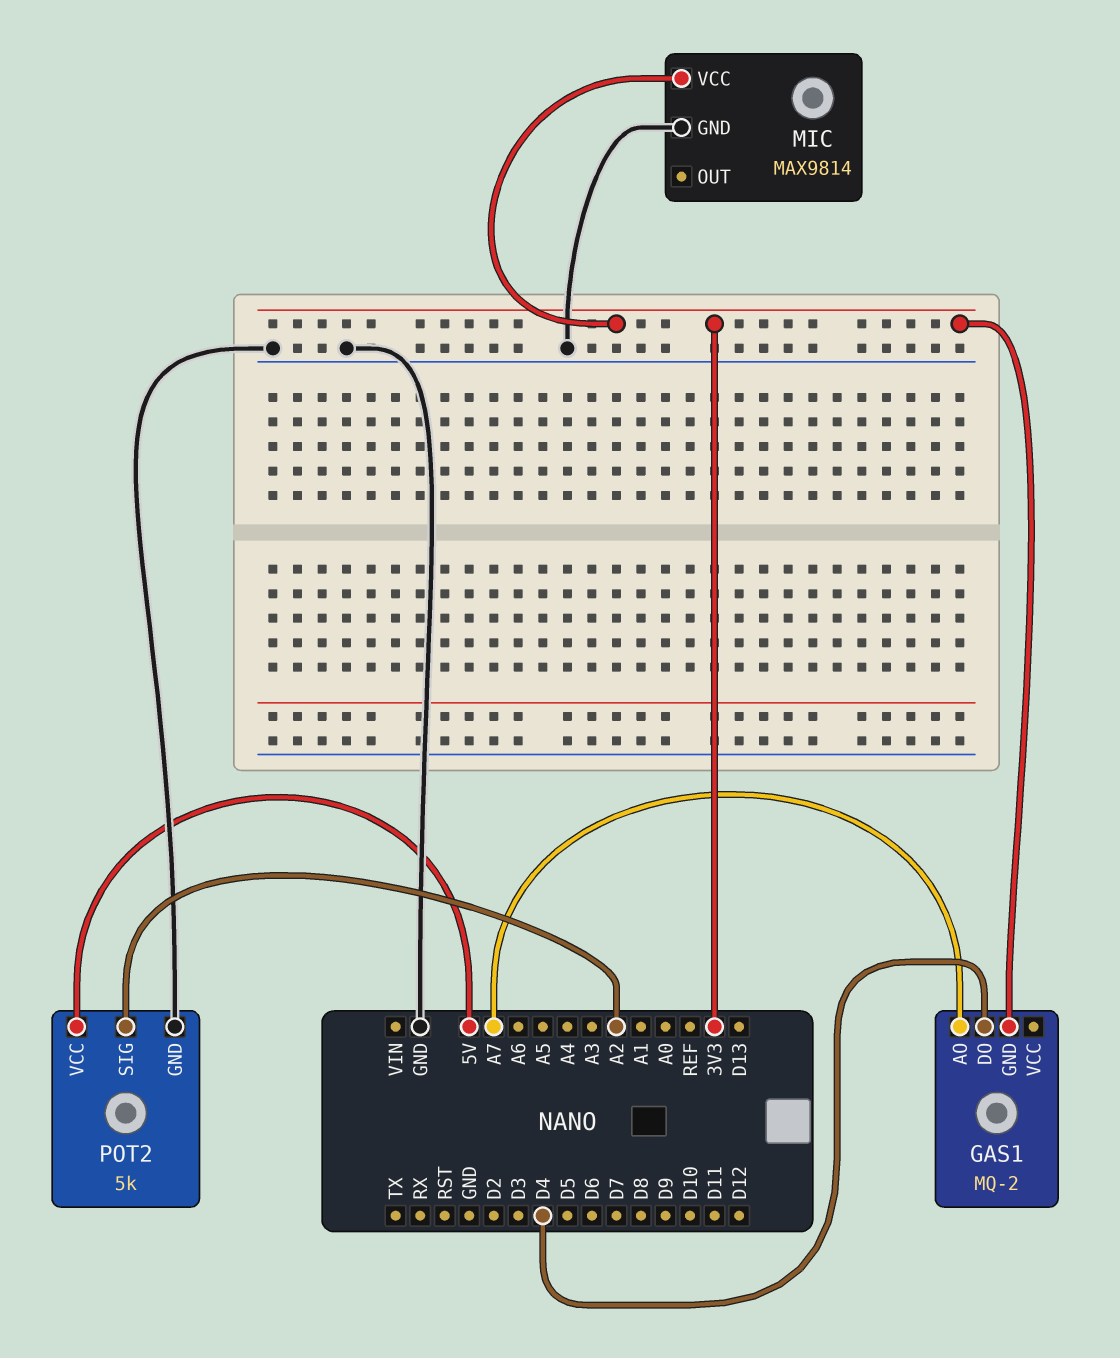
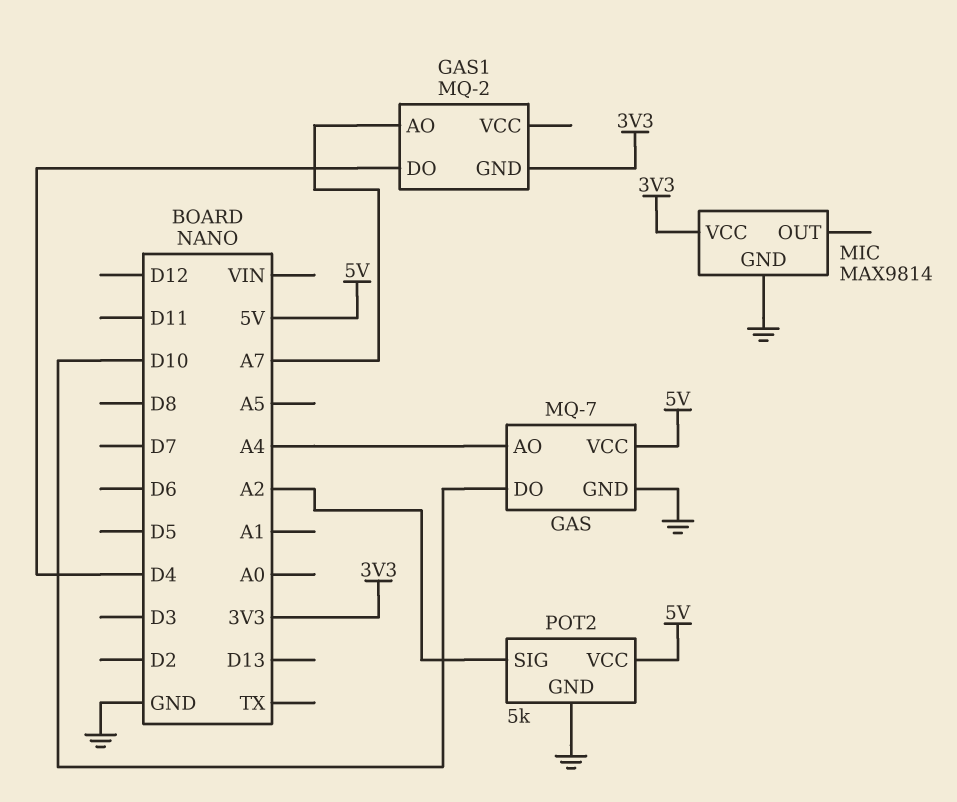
GAS: none -> MQ-7
GAS pin AO: none -> A4
GAS pin DO: none -> D10
GAS pin GND: none -> GND
GAS pin VCC: none -> 5V

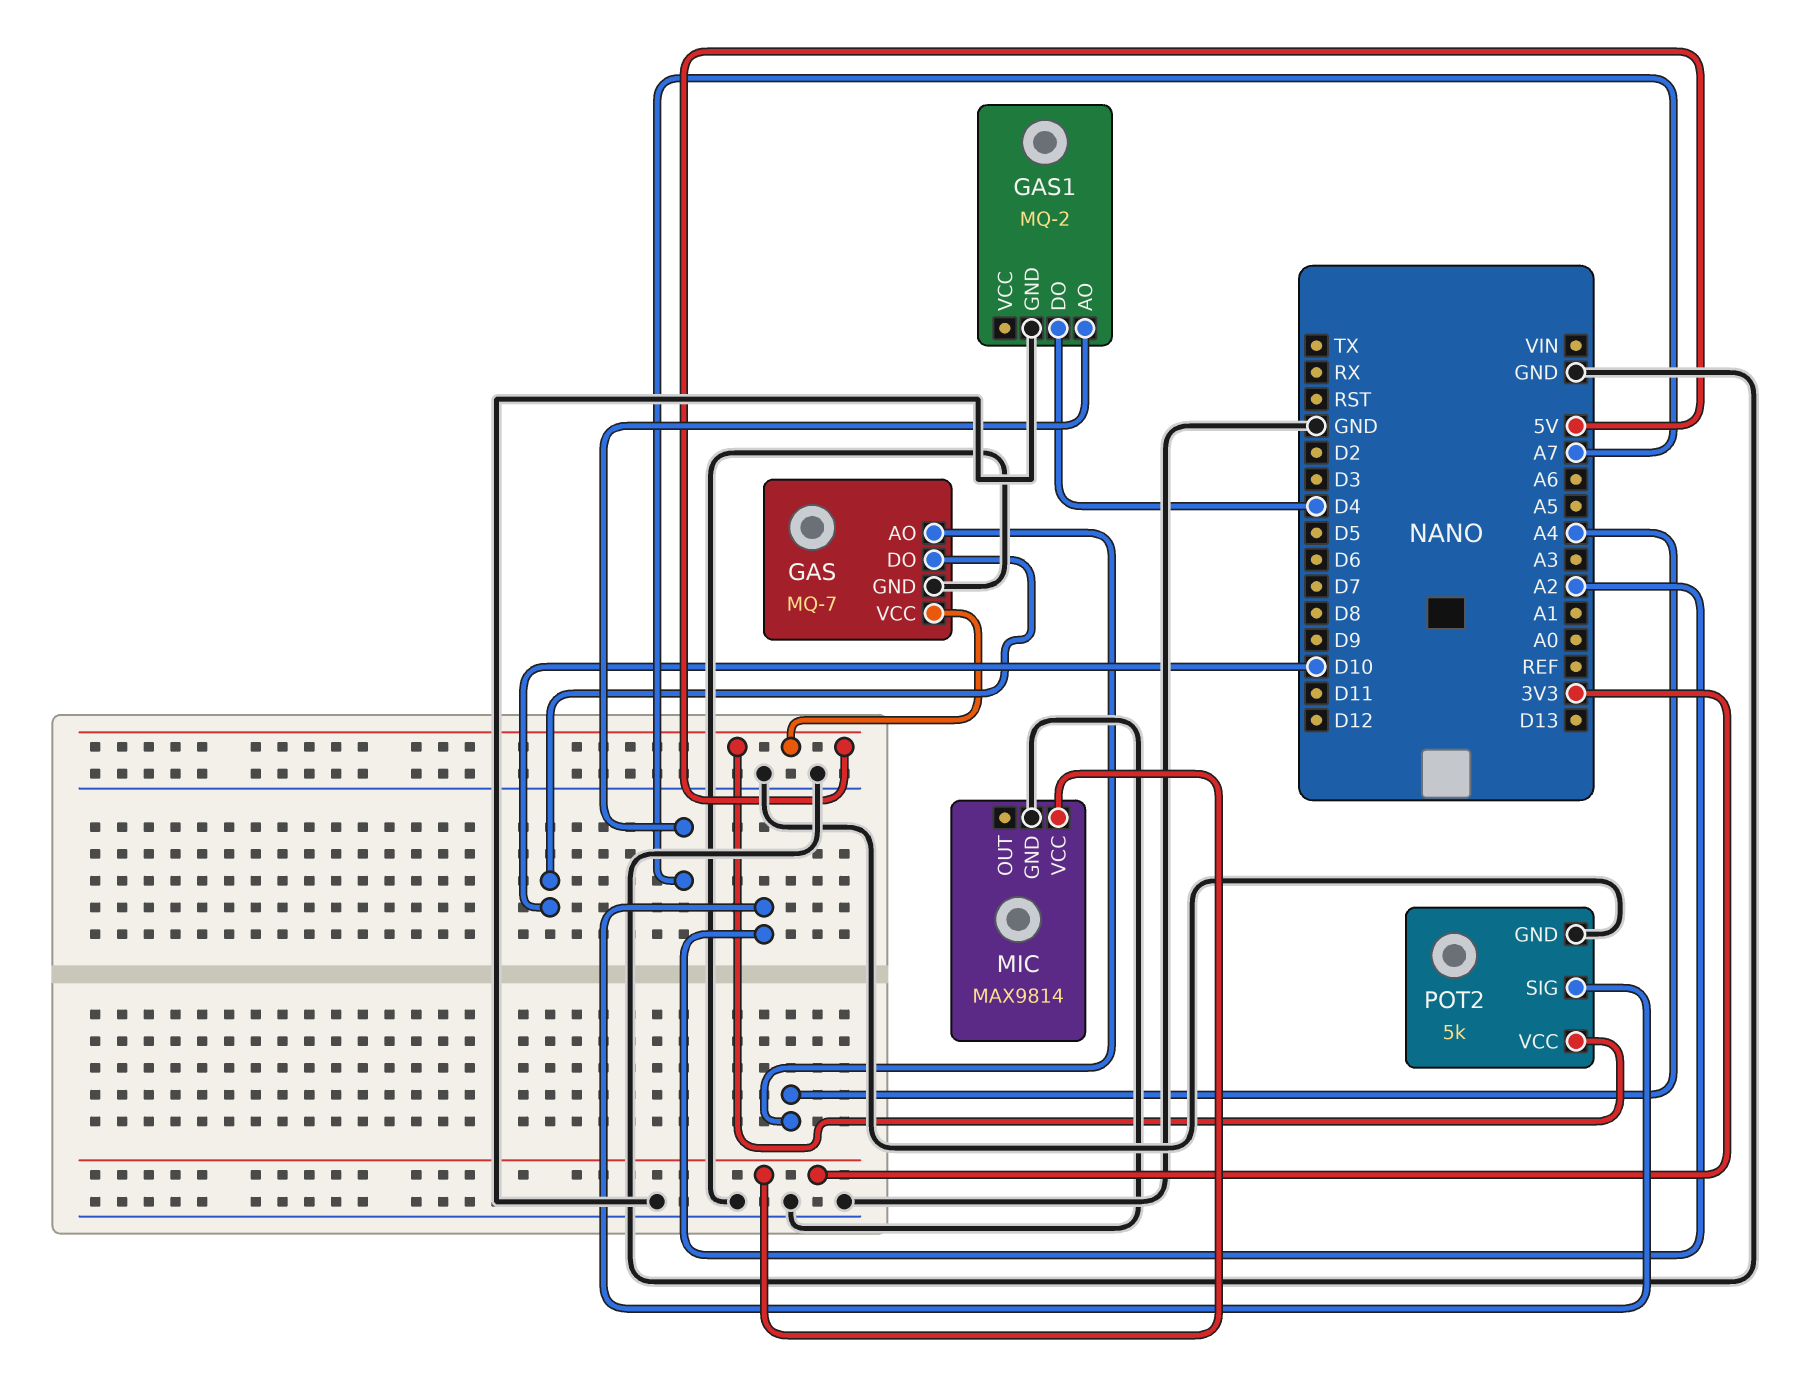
GAS1 pin GND: 3V3 -> GND

